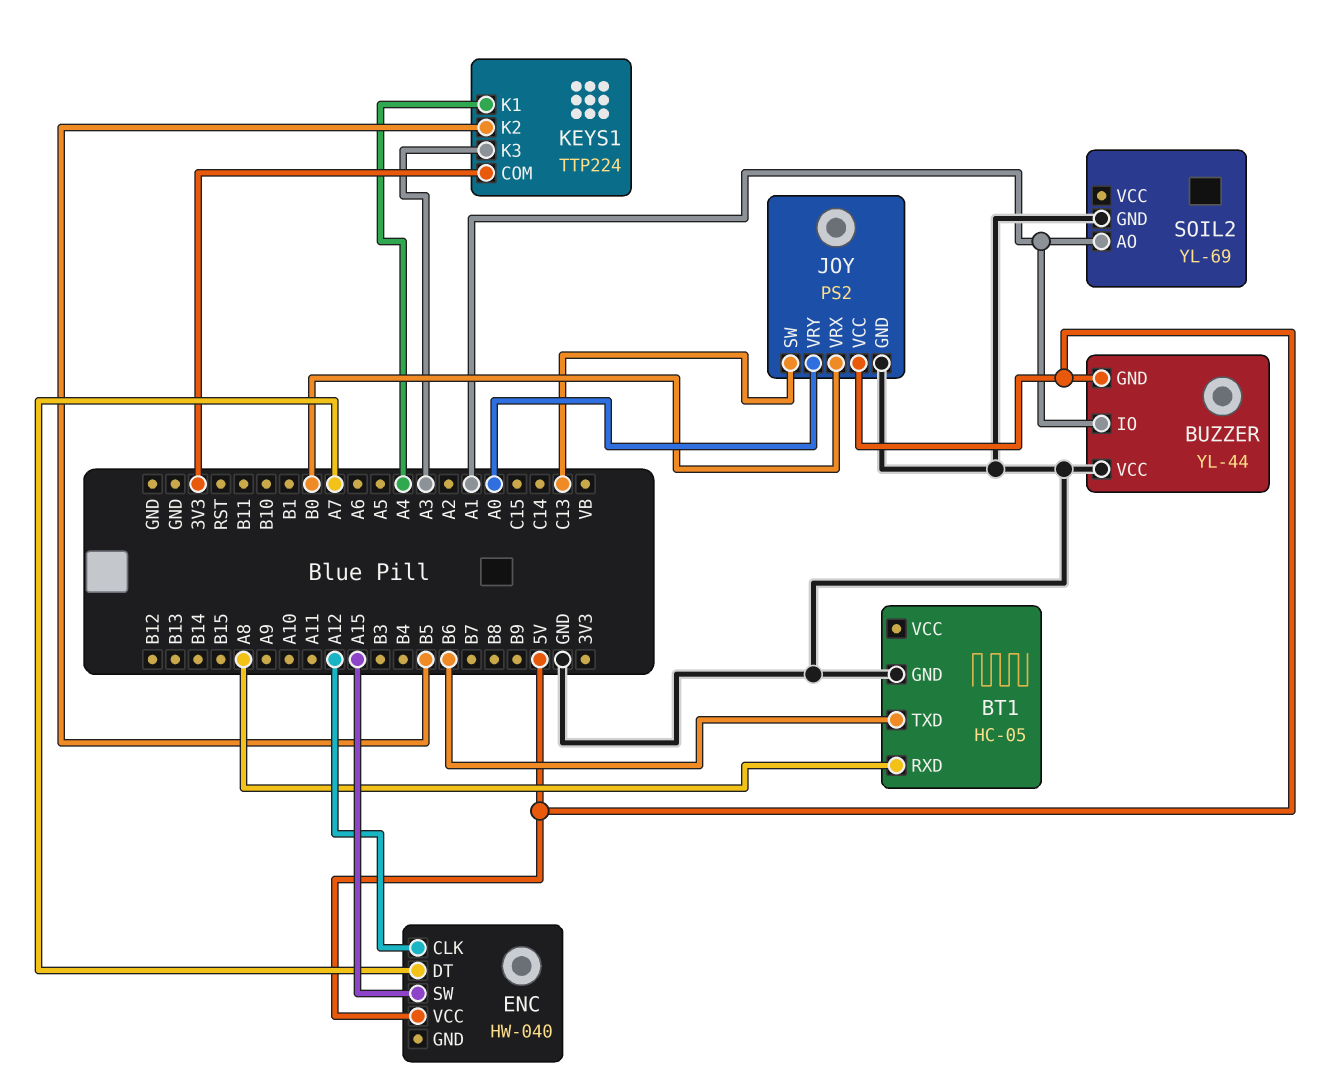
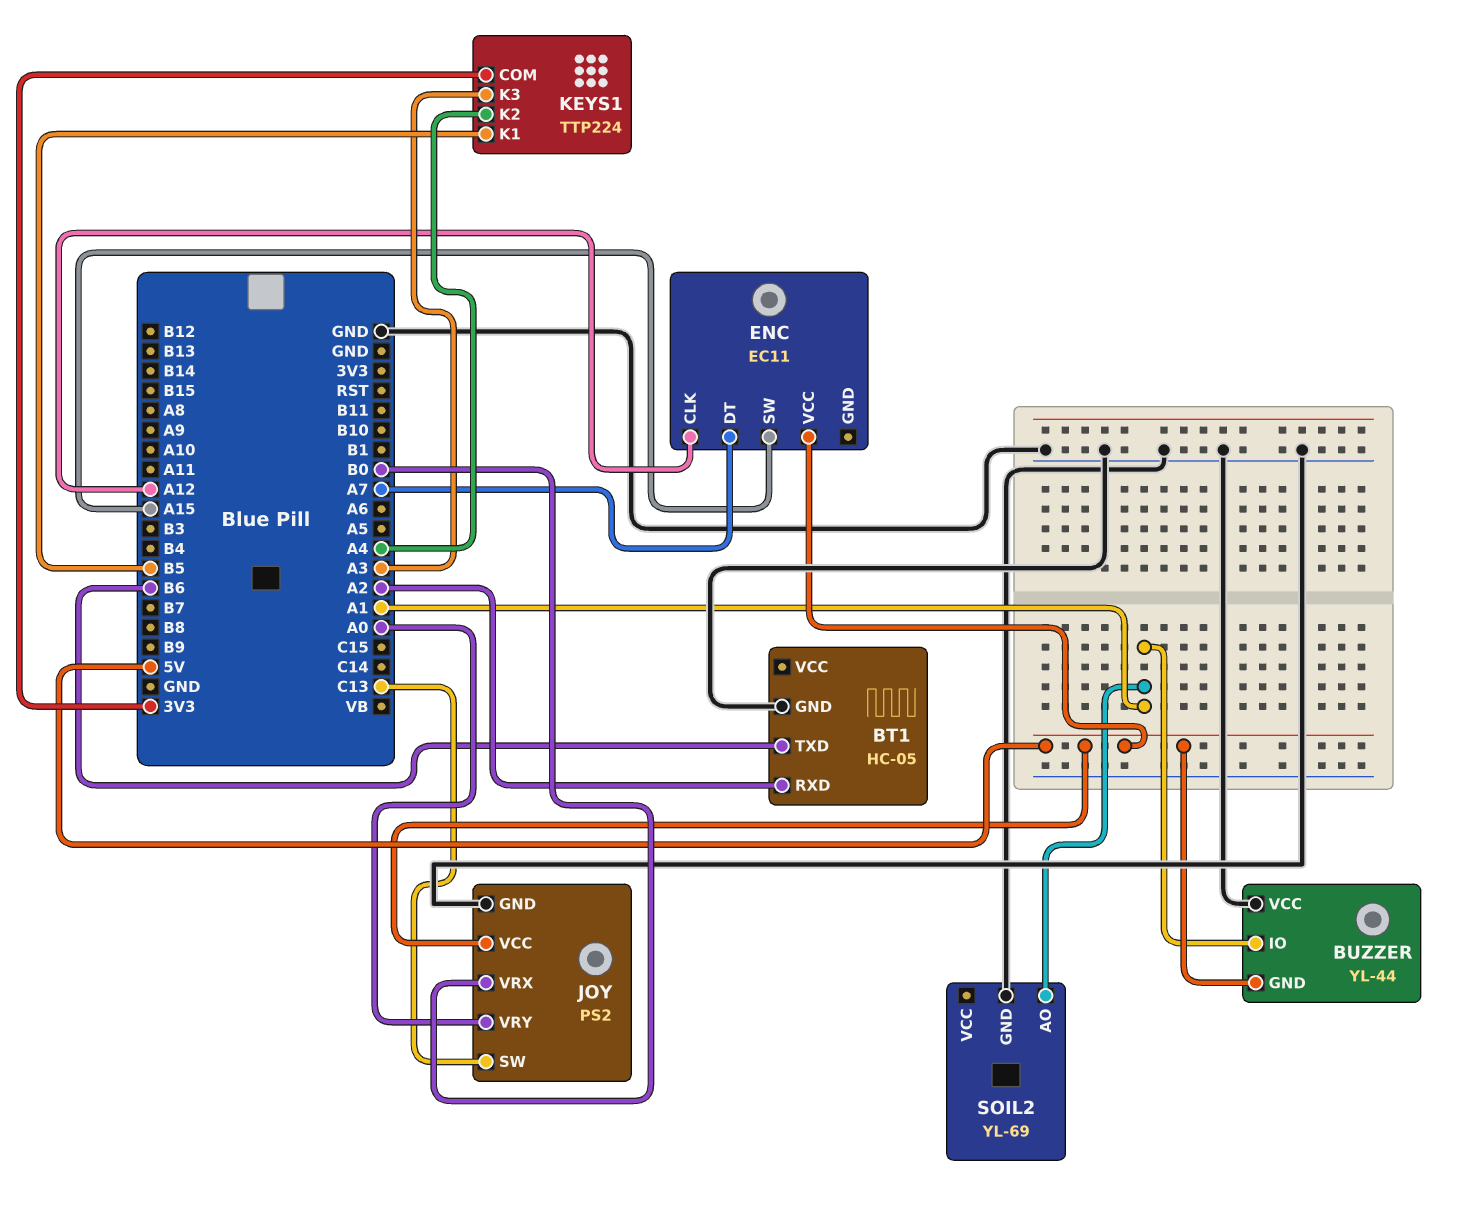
BT1 pin RXD: A8 -> A2
ENC: HW-040 -> EC11
KEYS1 pin K1: A4 -> B5
KEYS1 pin K2: B5 -> A4

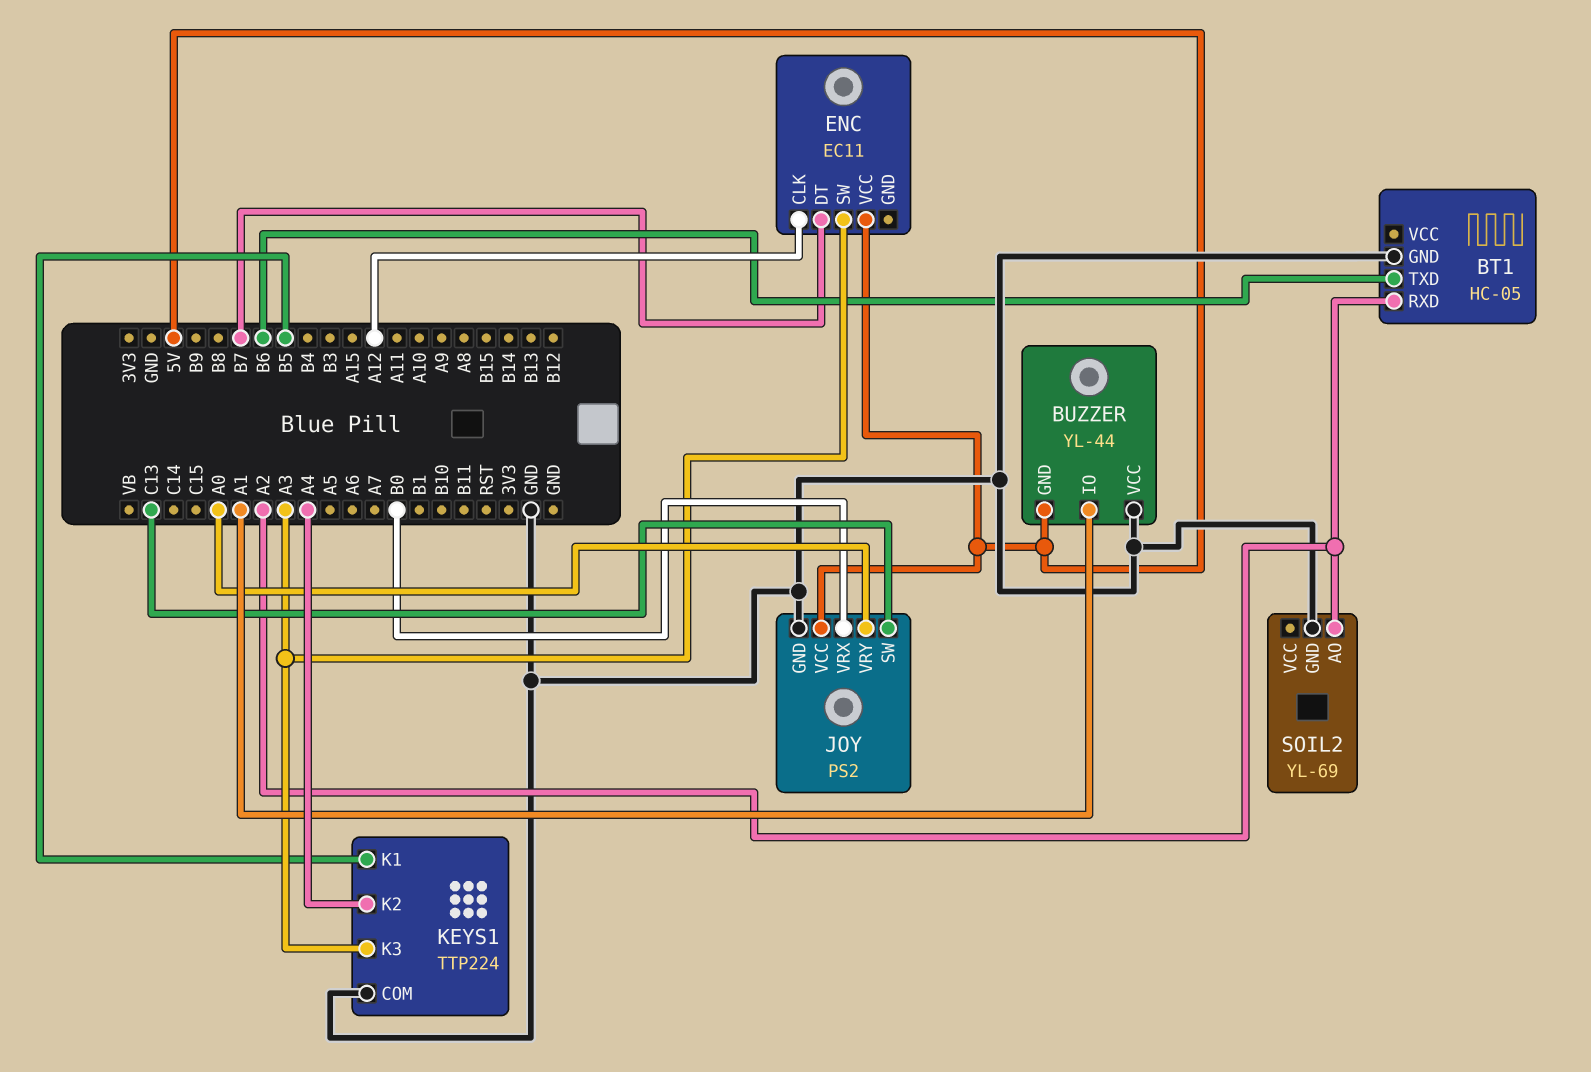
ENC pin DT: A7 -> B7
ENC pin SW: A15 -> A3
KEYS1 pin COM: 3V3 -> GND
SOIL2 pin AO: A1 -> A2

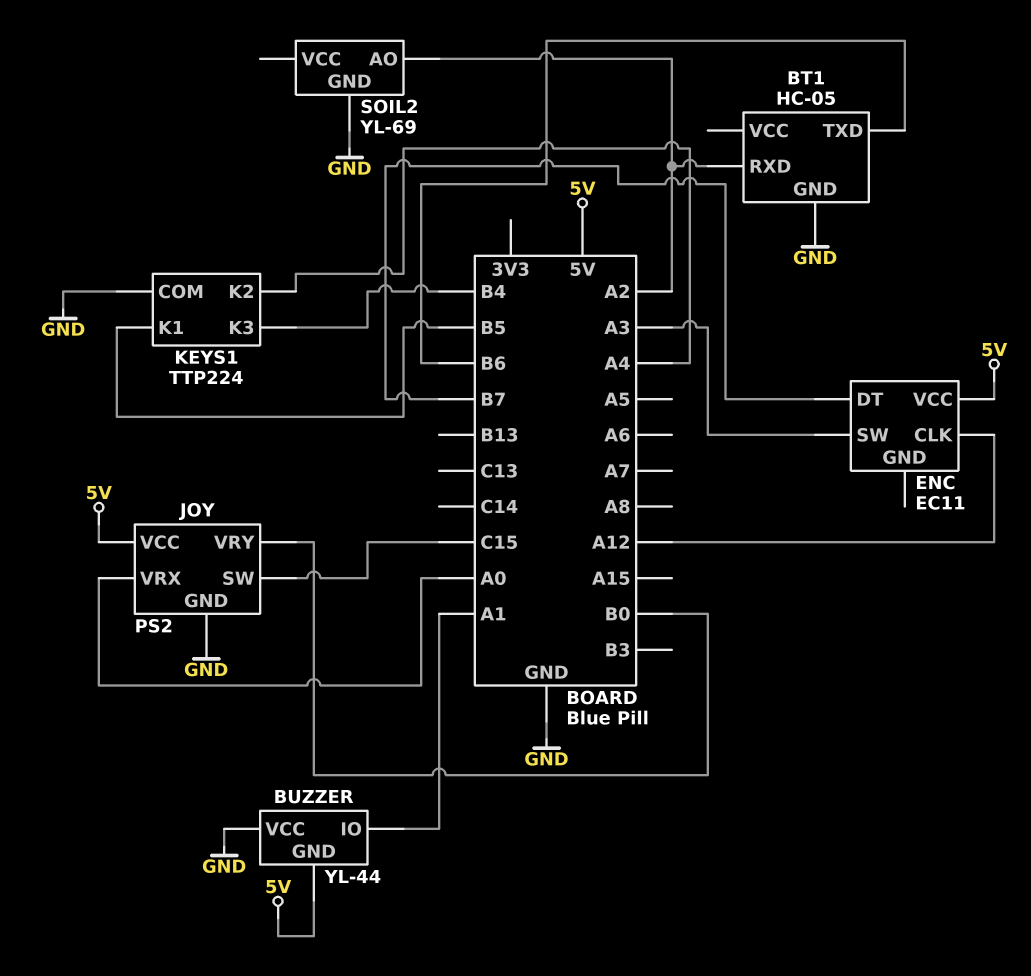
JOY pin SW: C13 -> C15
JOY pin VRX: B0 -> A0
JOY pin VRY: A0 -> B0
KEYS1 pin K3: A3 -> B4

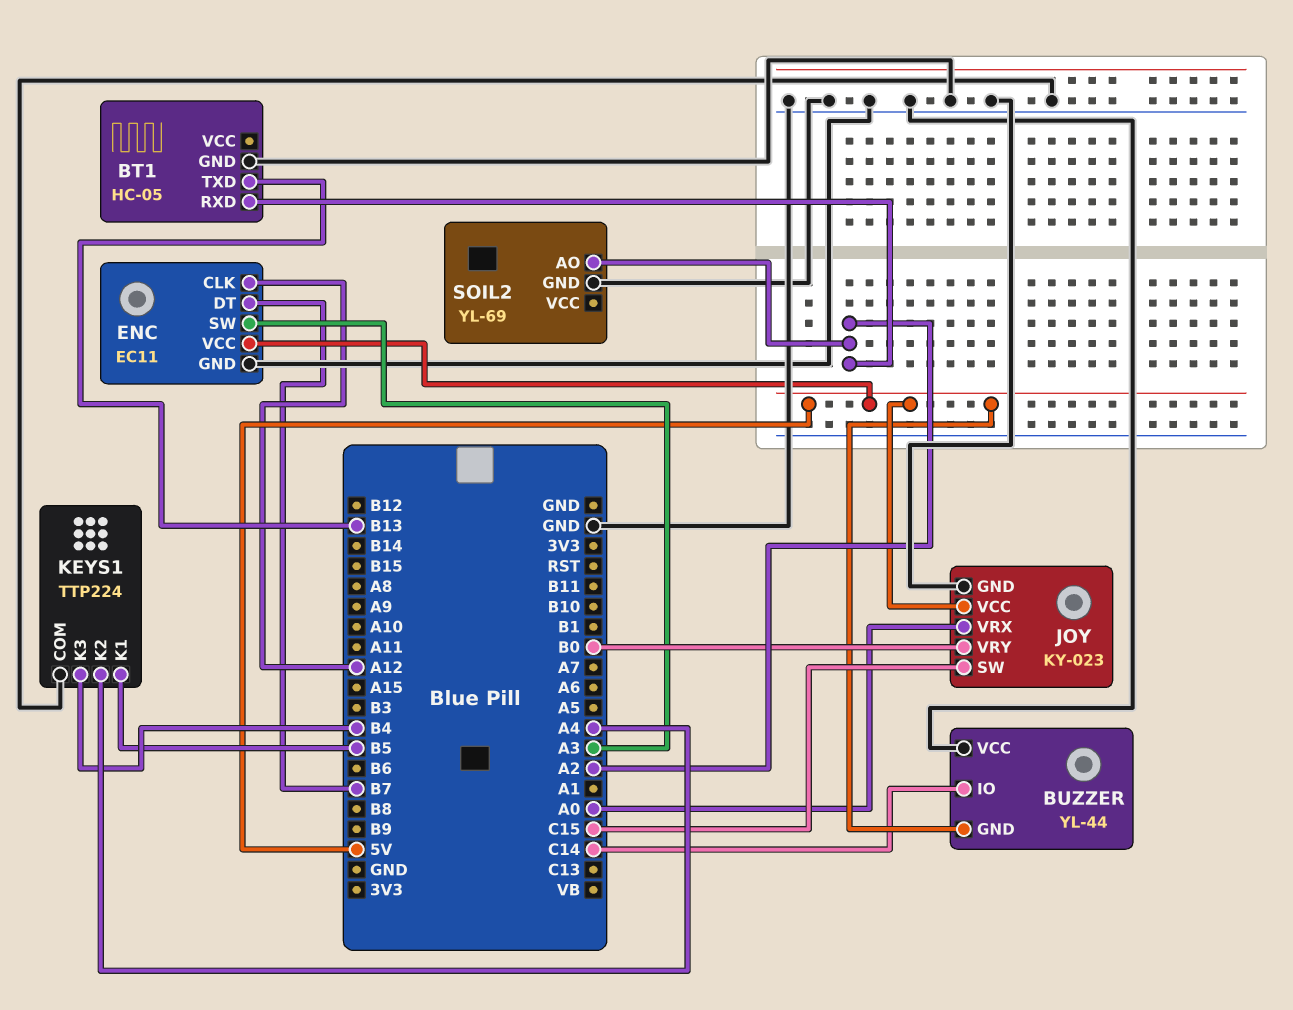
BT1 pin TXD: B6 -> B13
BUZZER pin IO: A1 -> C14
ENC pin GND: none -> GND
JOY: PS2 -> KY-023

